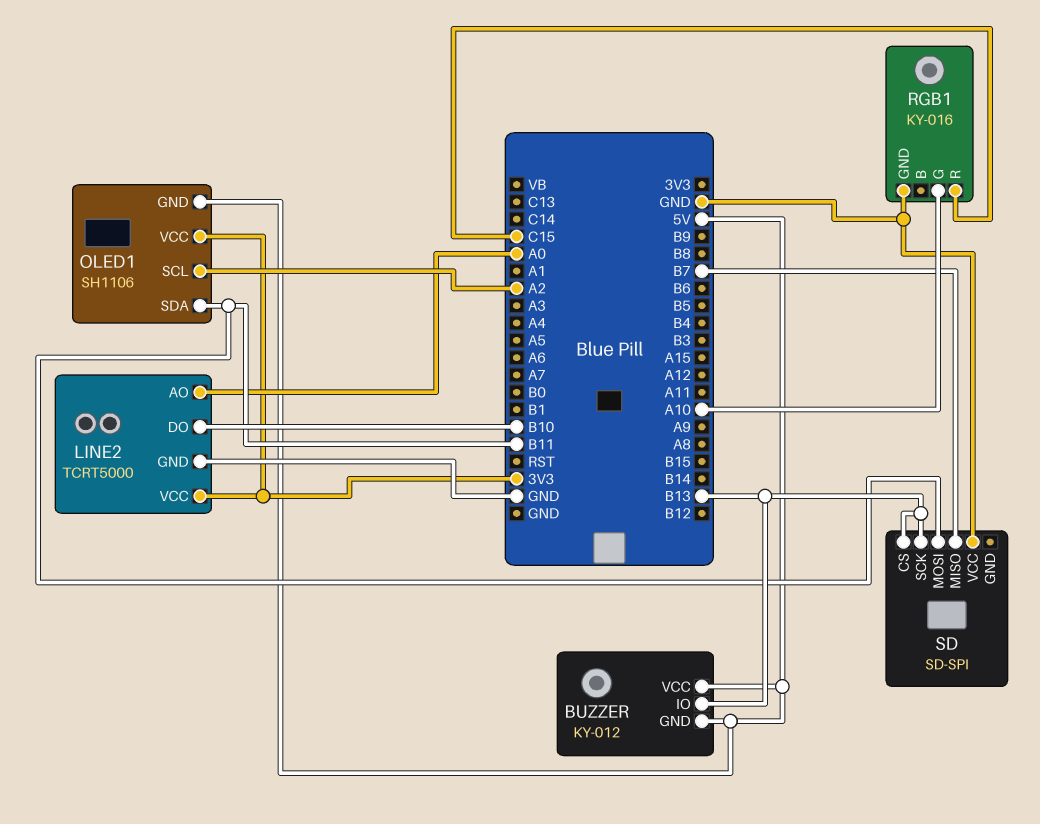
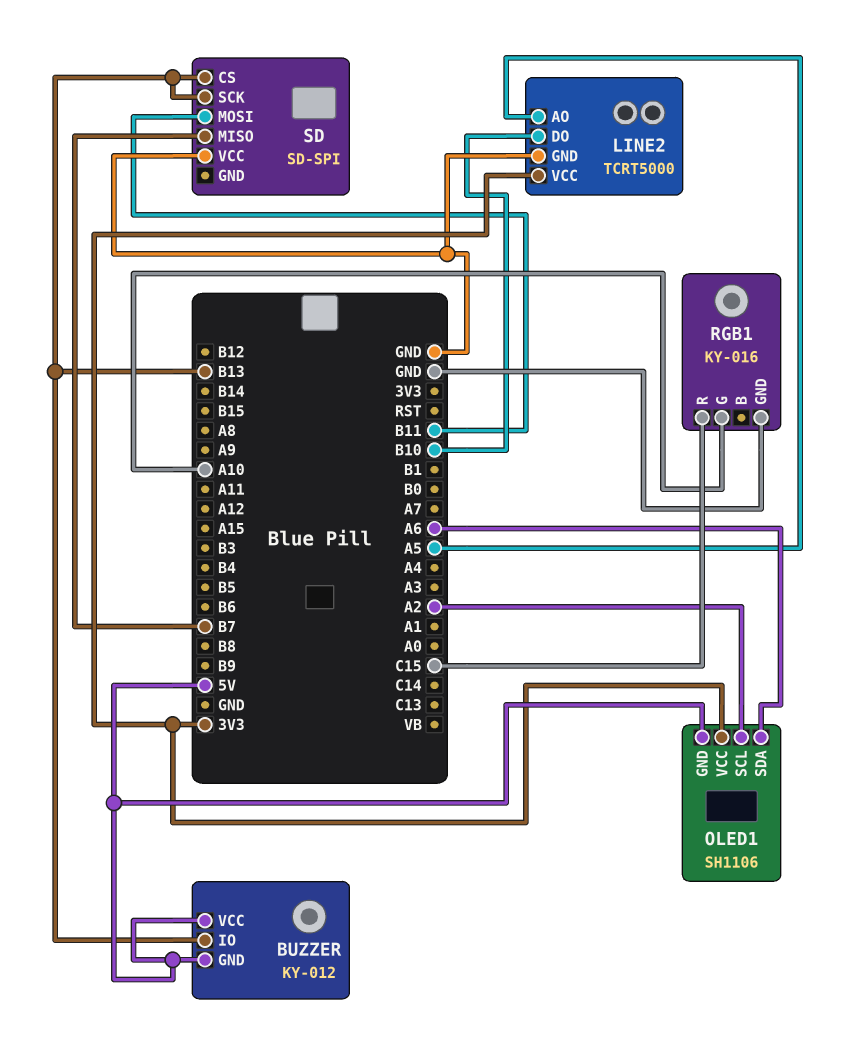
LINE2 pin AO: A0 -> A5
OLED1 pin SDA: B11 -> A6

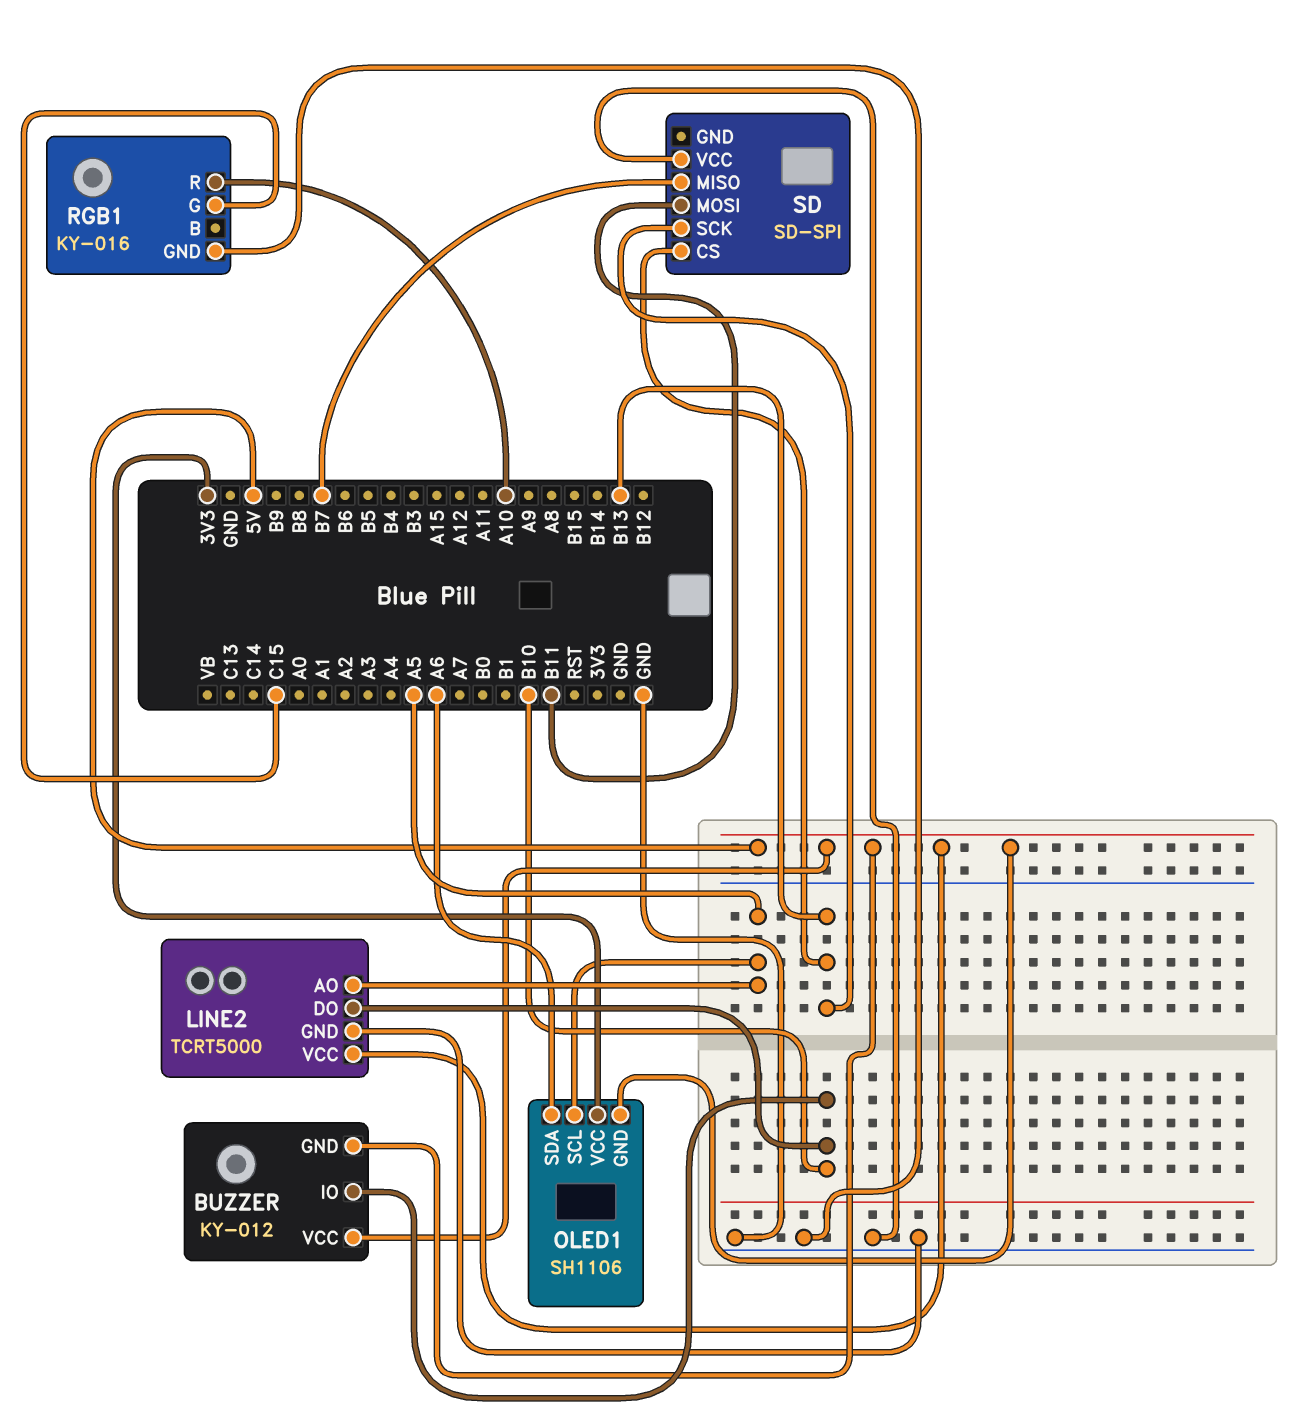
BUZZER pin IO: B13 -> B10
LINE2 pin VCC: 3V3 -> 5V
OLED1 pin SCL: A2 -> A5
RGB1 pin G: A10 -> C15
RGB1 pin R: C15 -> A10

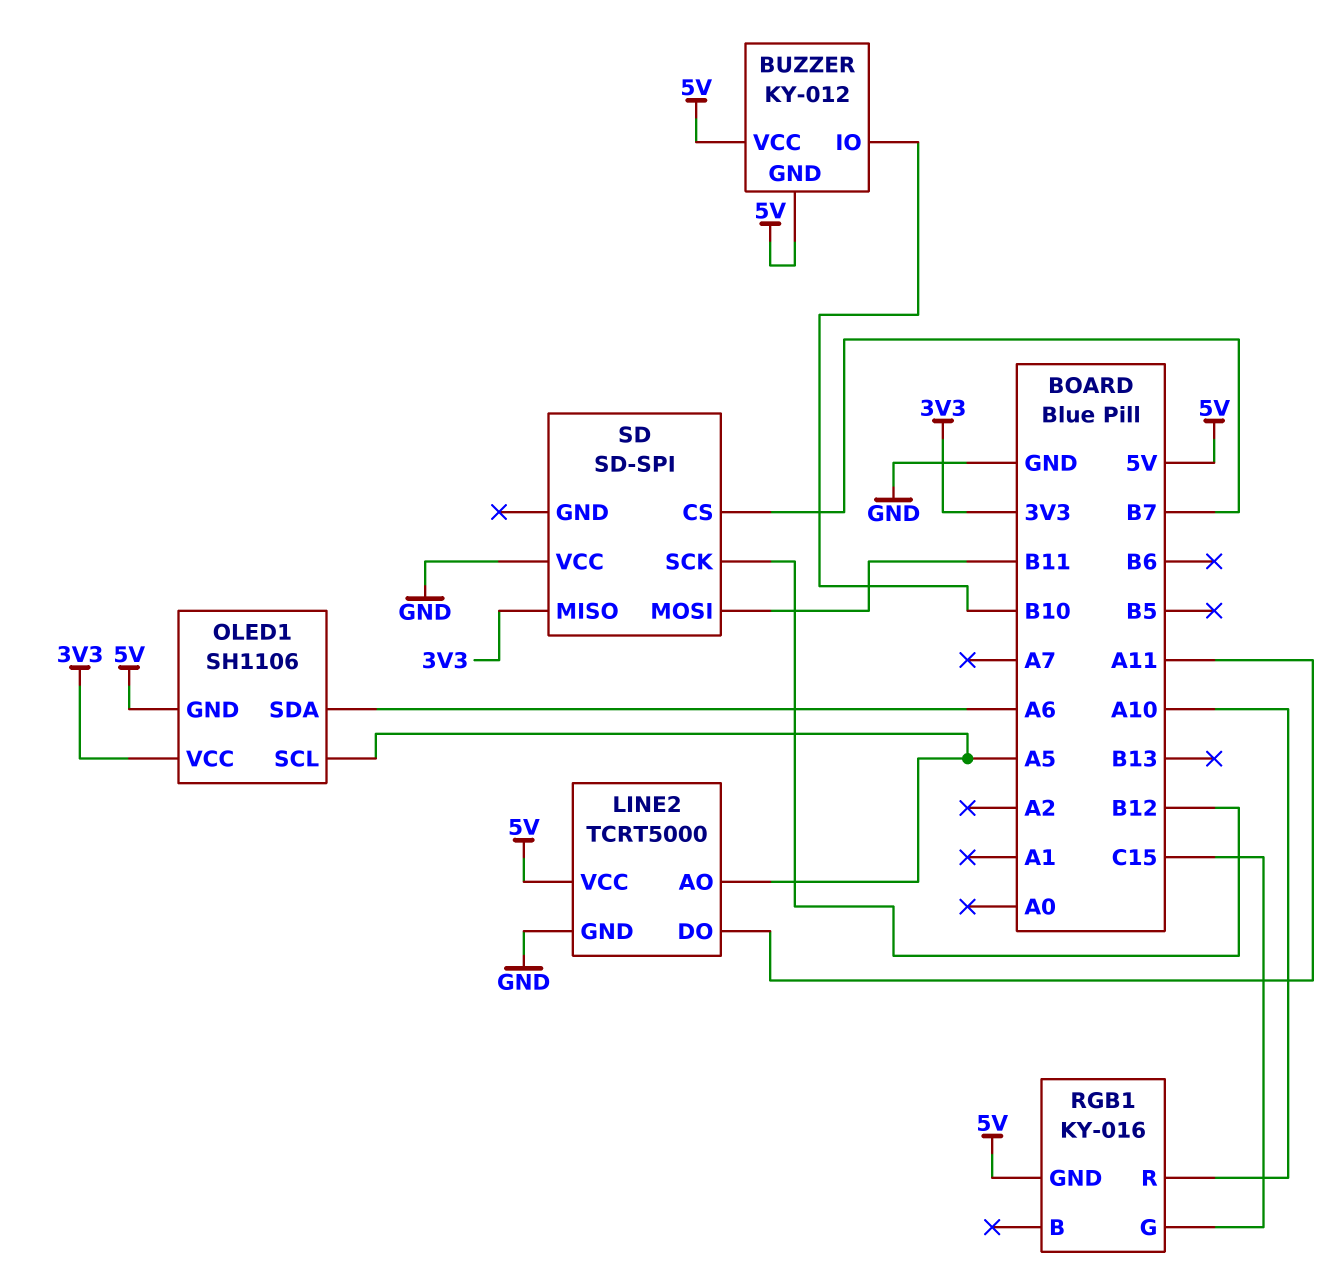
LINE2 pin DO: B10 -> A11
RGB1 pin GND: GND -> 5V
SD pin CS: B13 -> B7
SD pin MISO: B7 -> 3V3
SD pin SCK: B13 -> B12

